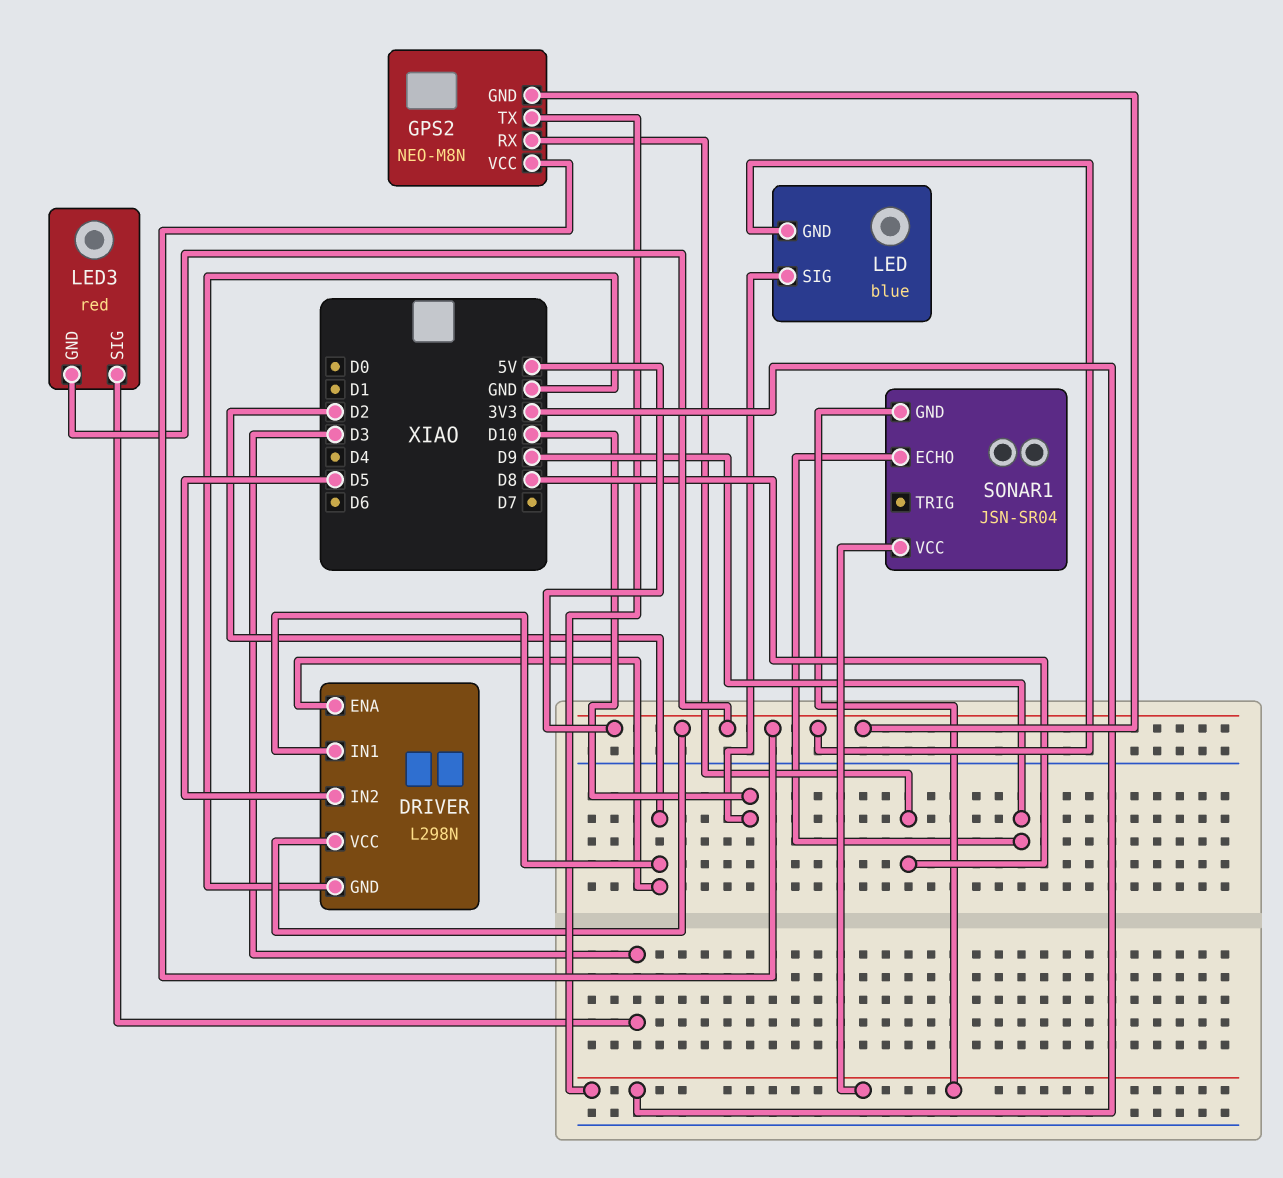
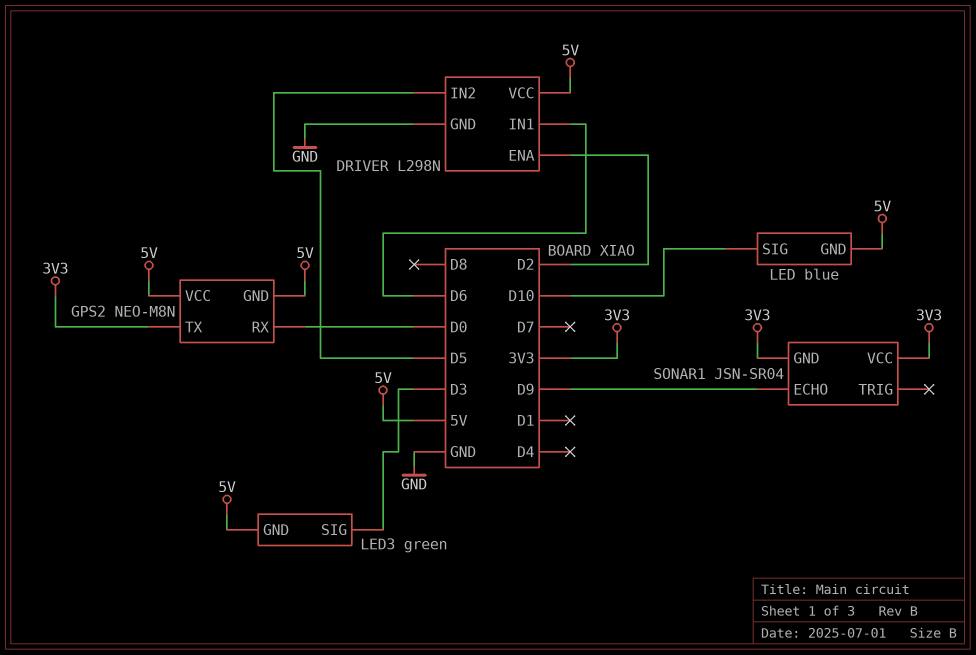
DRIVER pin IN1: D2 -> D6
GPS2 pin RX: D8 -> D0
LED3: red -> green

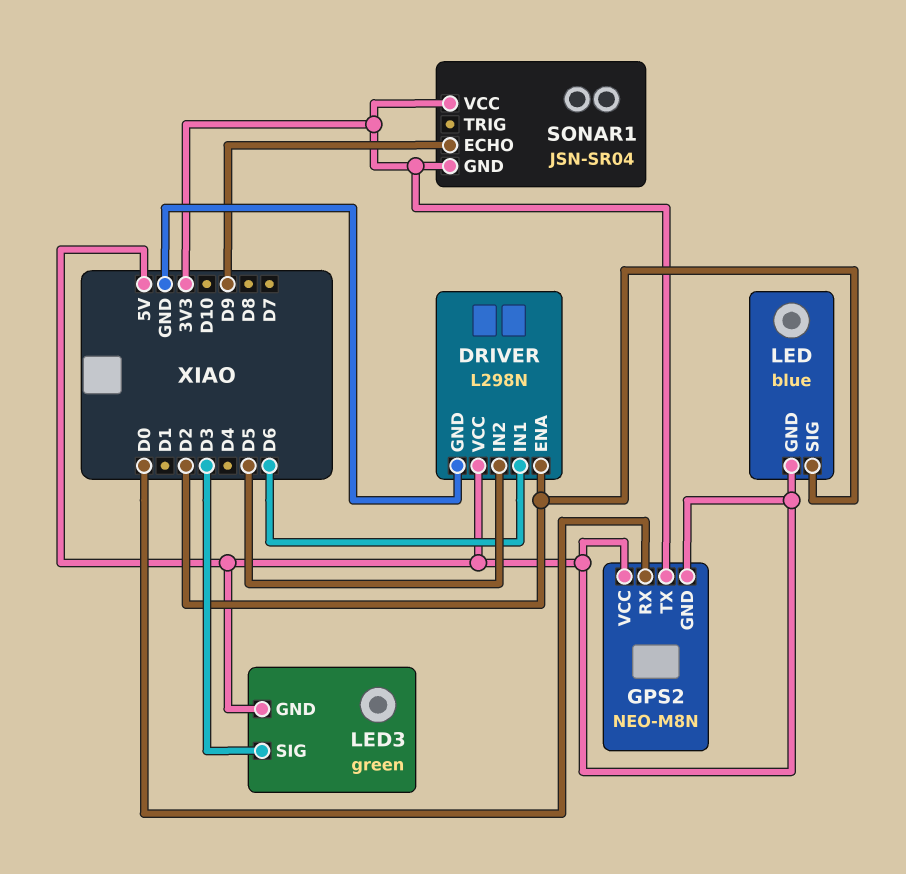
LED pin SIG: D10 -> D2

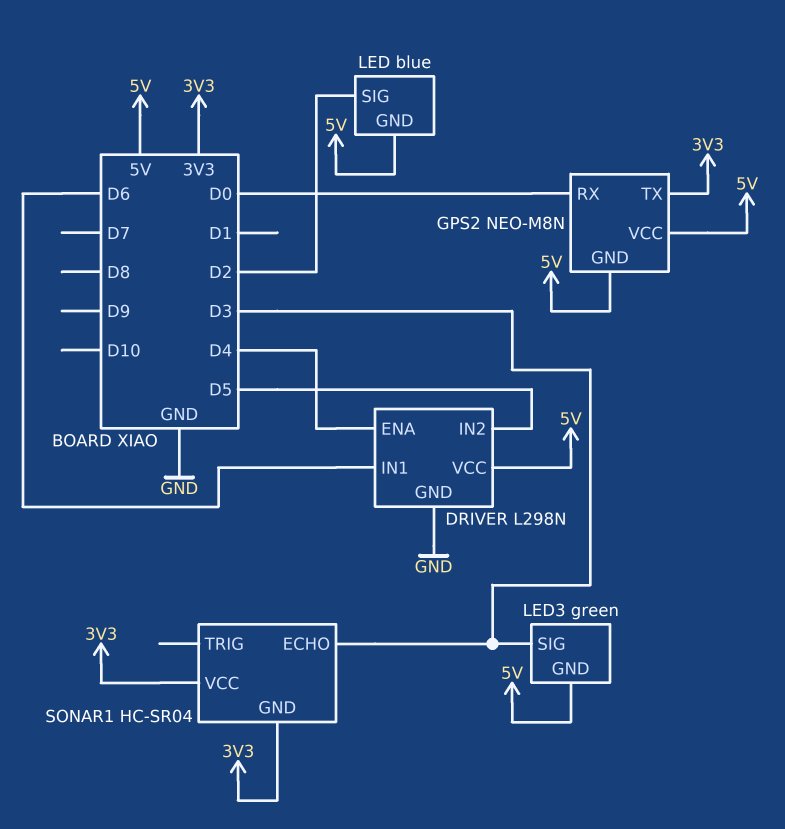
DRIVER pin ENA: D2 -> D4
SONAR1: JSN-SR04 -> HC-SR04
SONAR1 pin ECHO: D9 -> D3

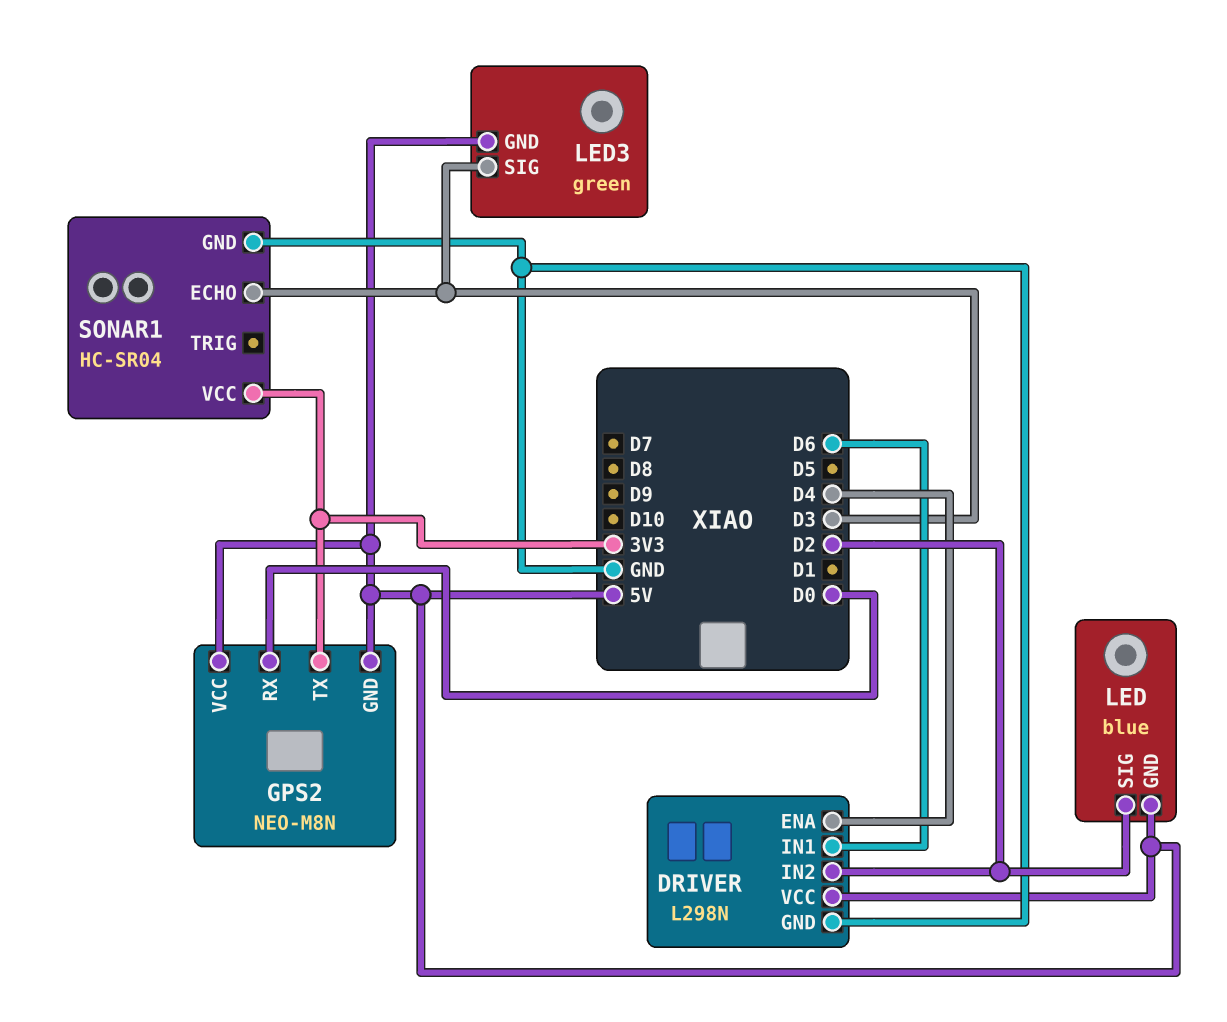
DRIVER pin IN2: D5 -> D2
SONAR1 pin GND: 3V3 -> GND

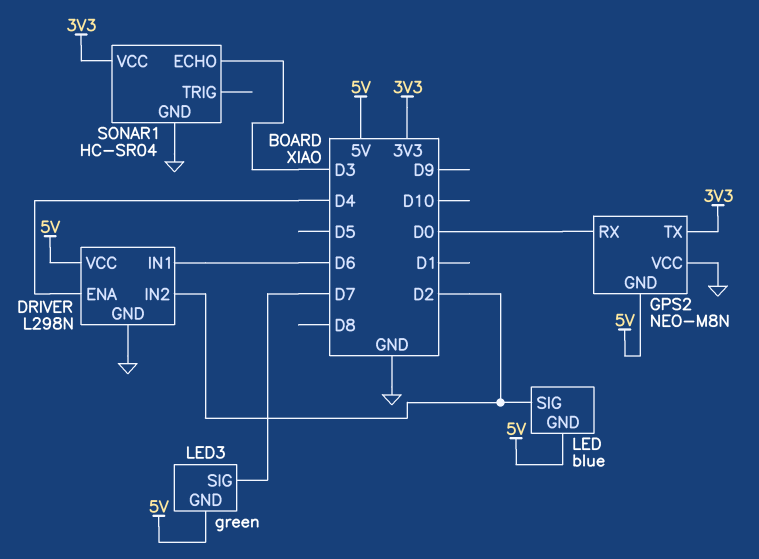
GPS2 pin VCC: 5V -> GND
LED3 pin SIG: D3 -> D7

